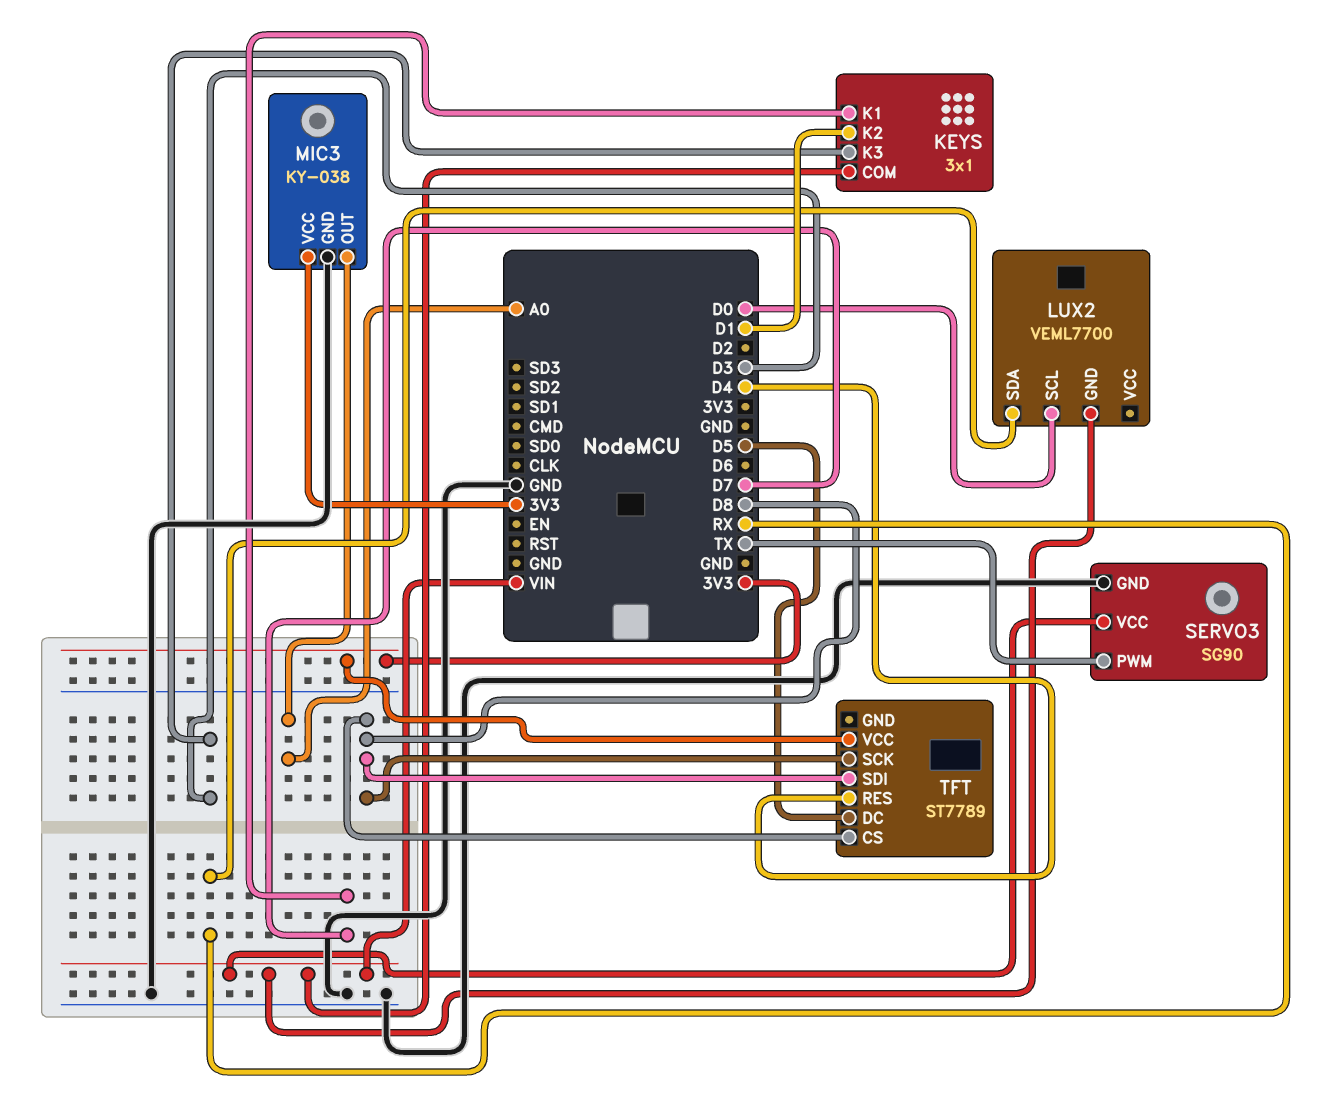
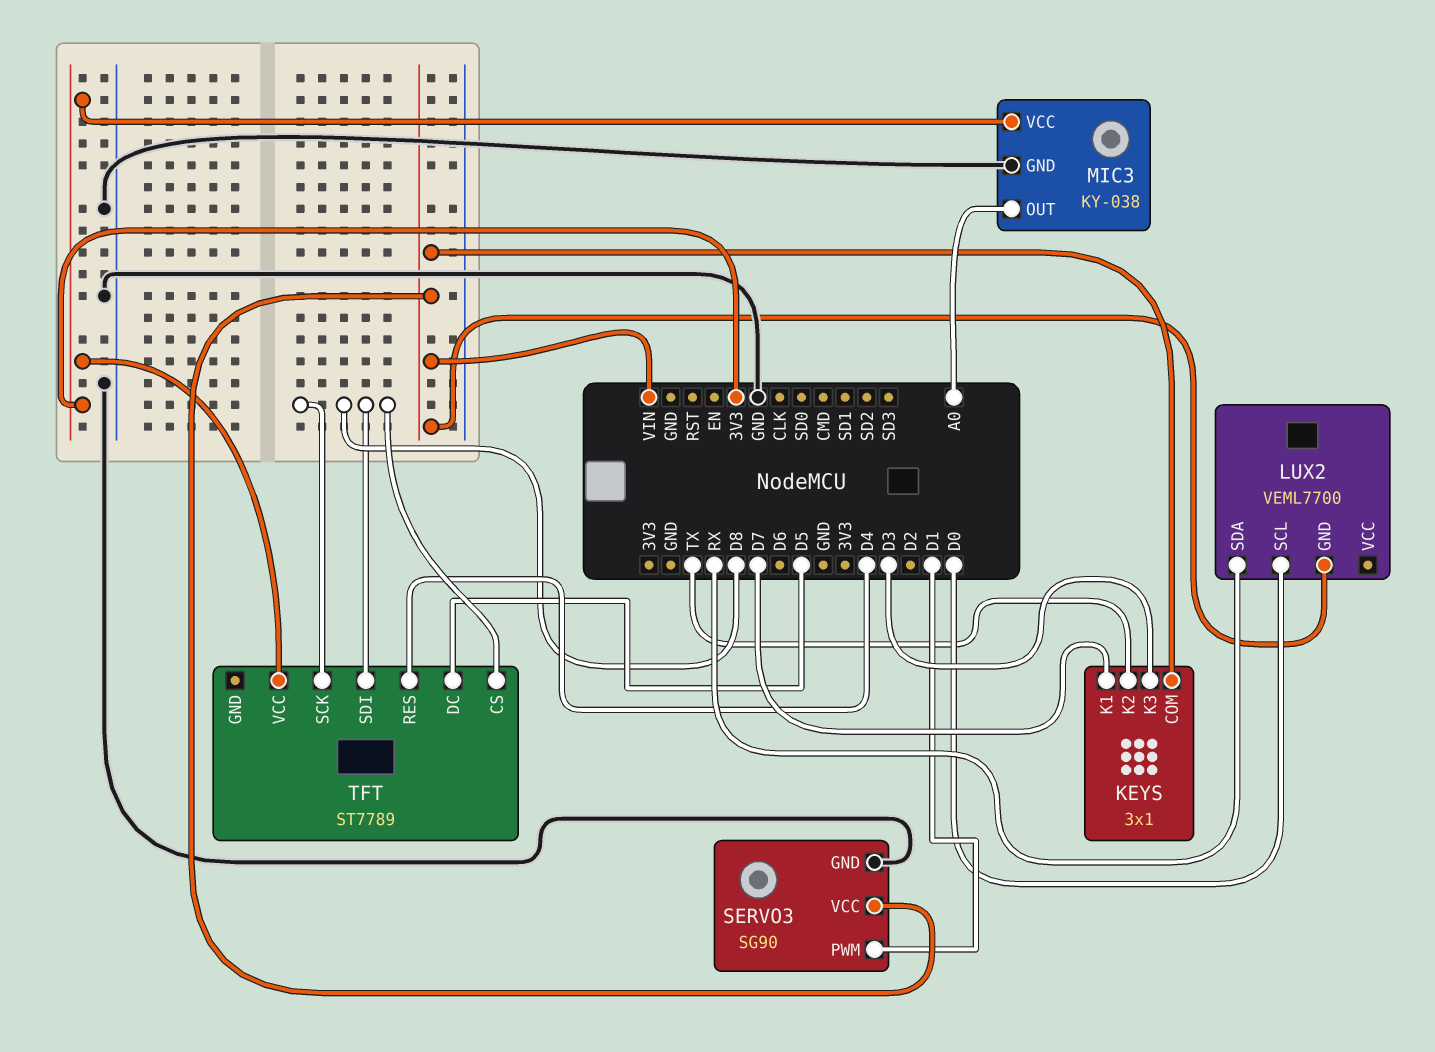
KEYS pin K2: D1 -> TX
SERVO3 pin PWM: TX -> D1

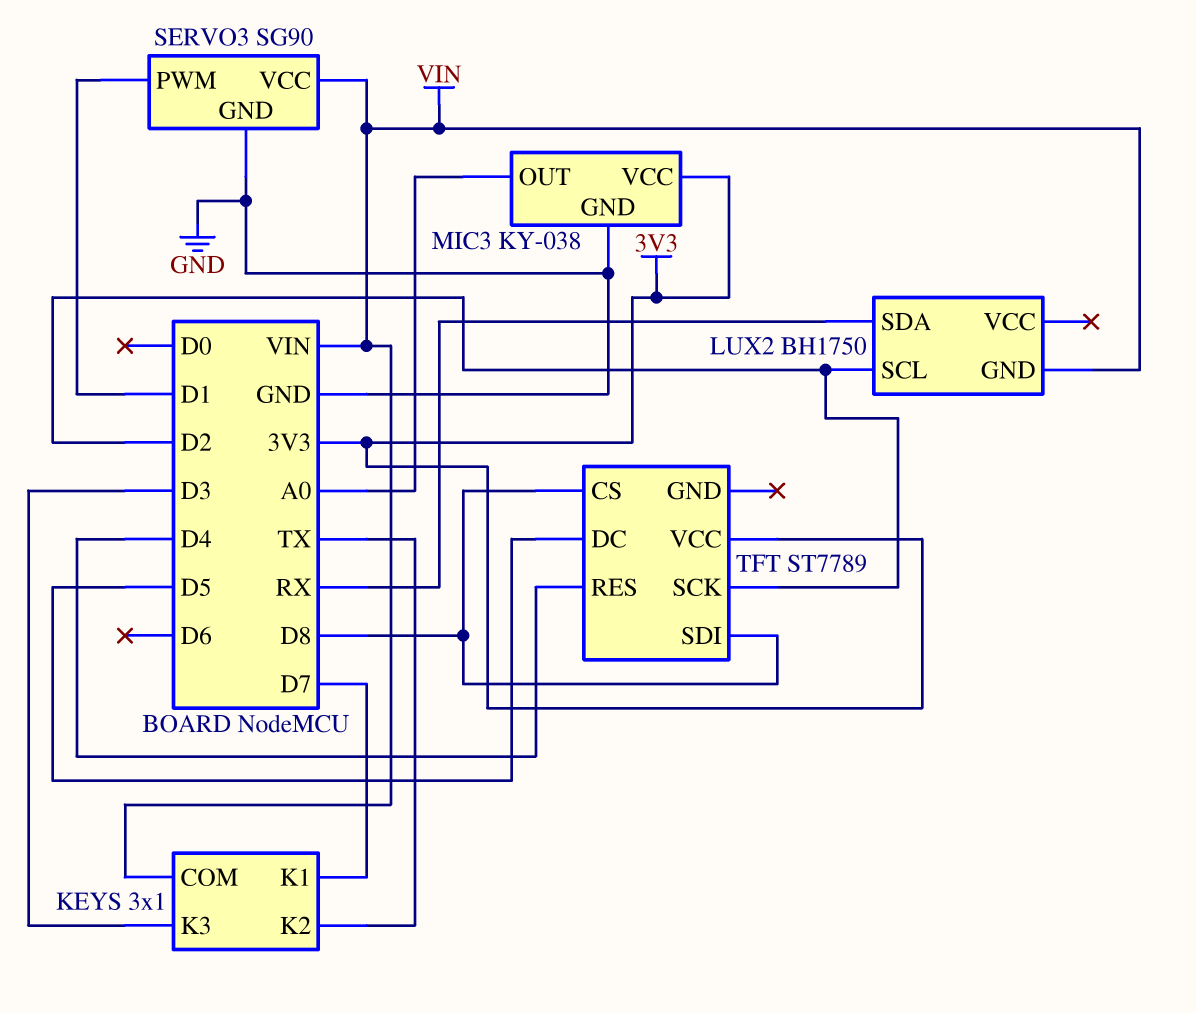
LUX2: VEML7700 -> BH1750
LUX2 pin SCL: D0 -> D2
TFT pin SCK: D8 -> D2

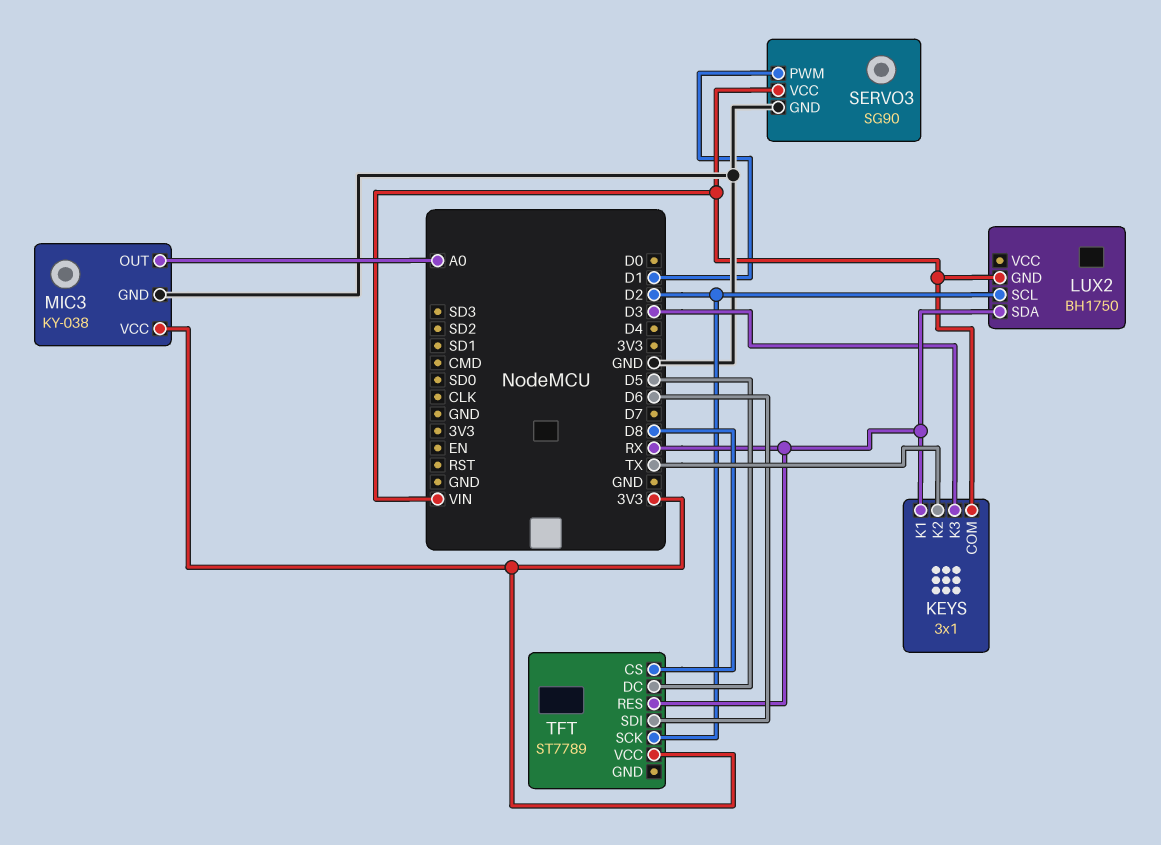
KEYS pin K1: D7 -> RX
TFT pin RES: D4 -> RX
TFT pin SDI: D8 -> D6

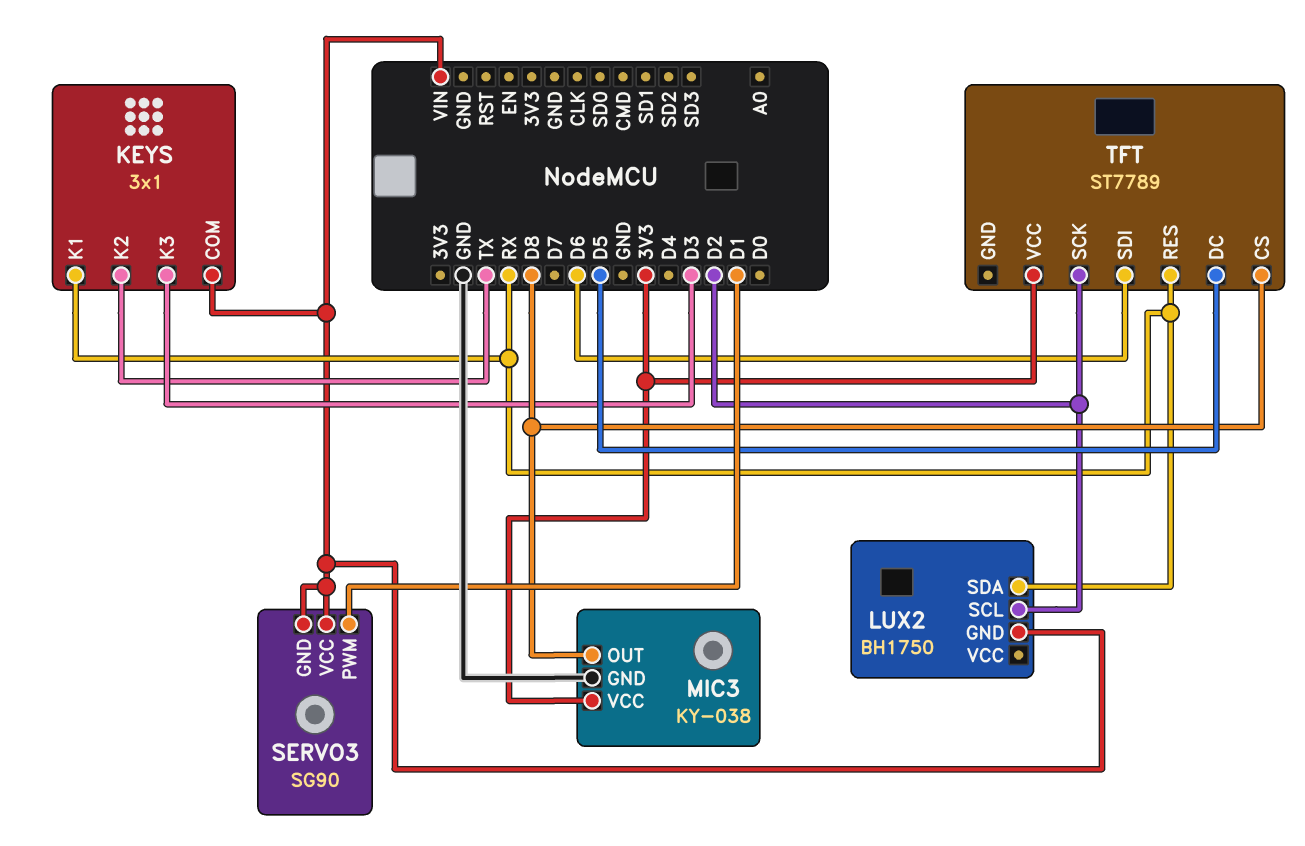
MIC3 pin OUT: A0 -> D8
SERVO3 pin GND: GND -> VIN

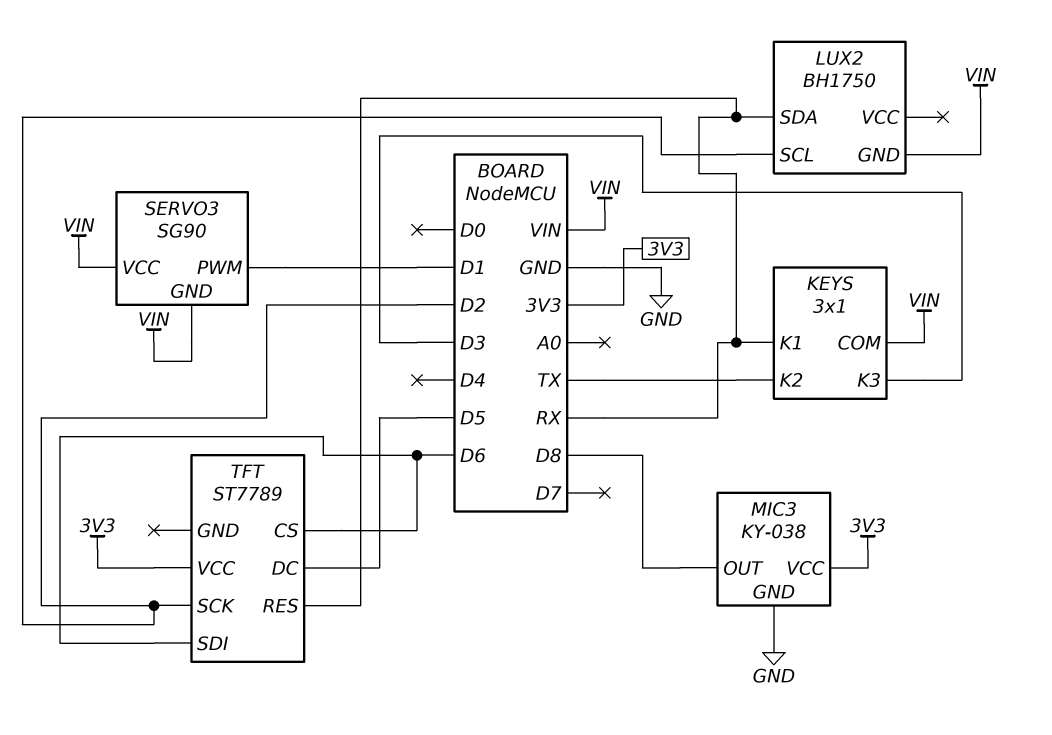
TFT pin CS: D8 -> D6

